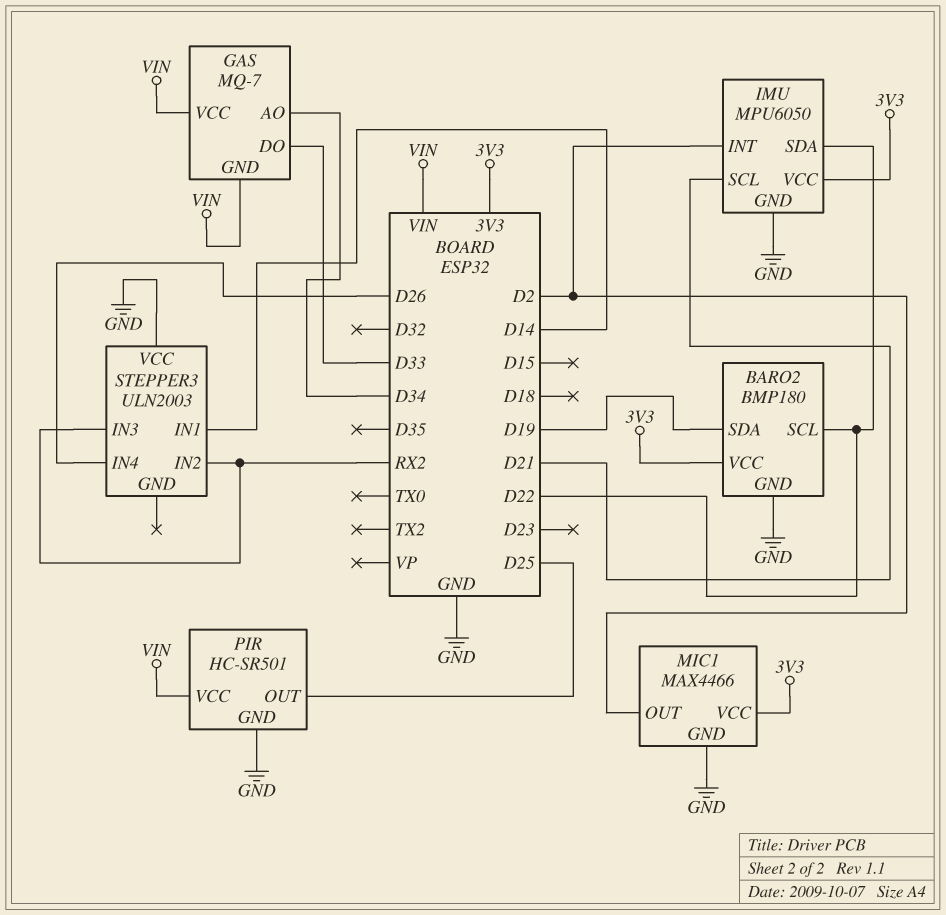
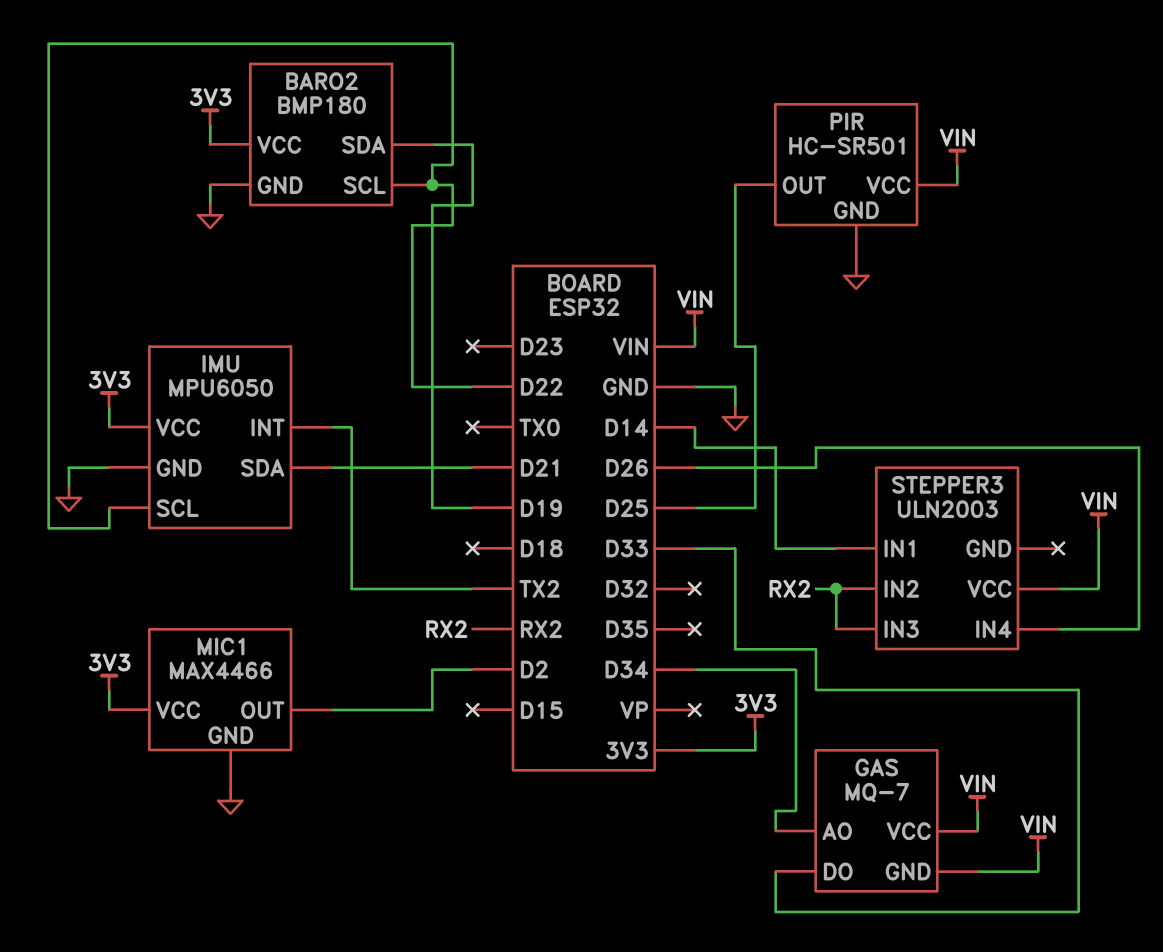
IMU pin INT: D2 -> TX2
IMU pin SCL: D21 -> D22
IMU pin SDA: D22 -> D21
STEPPER3 pin VCC: GND -> VIN

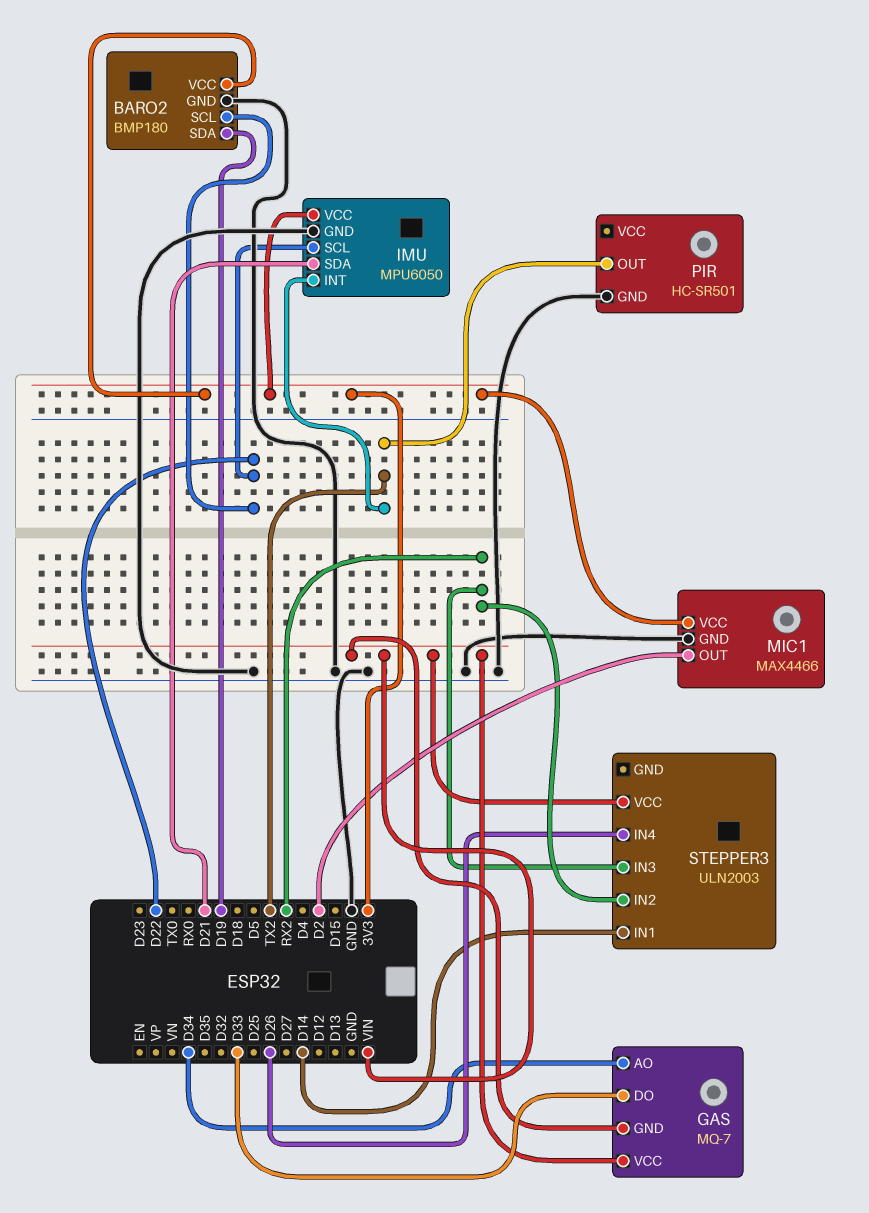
PIR pin OUT: D25 -> TX2
PIR pin VCC: VIN -> none

